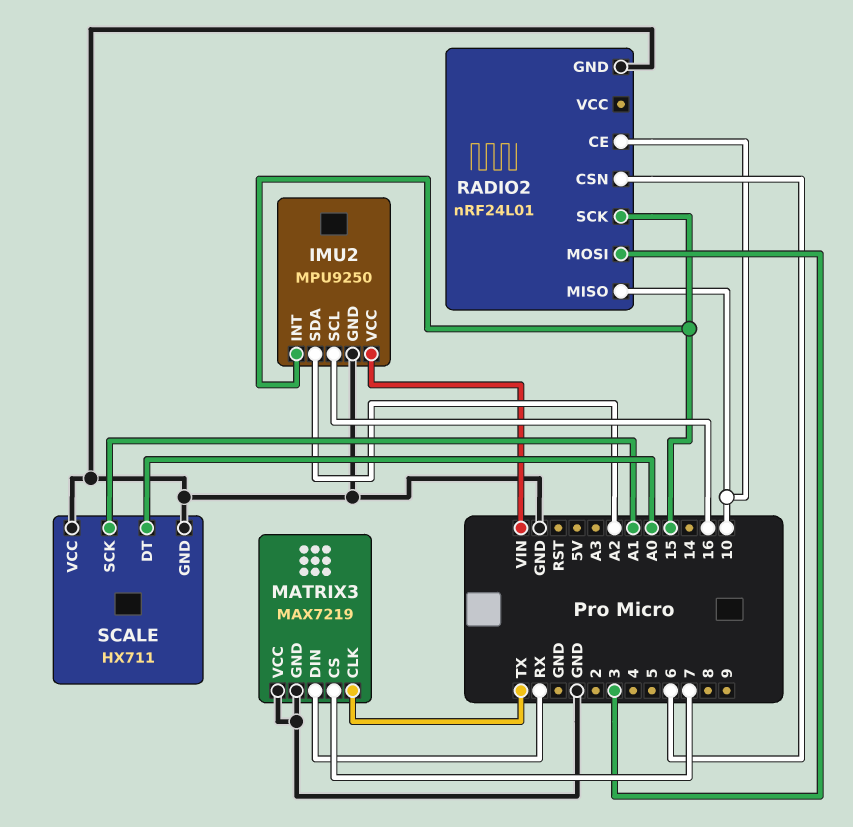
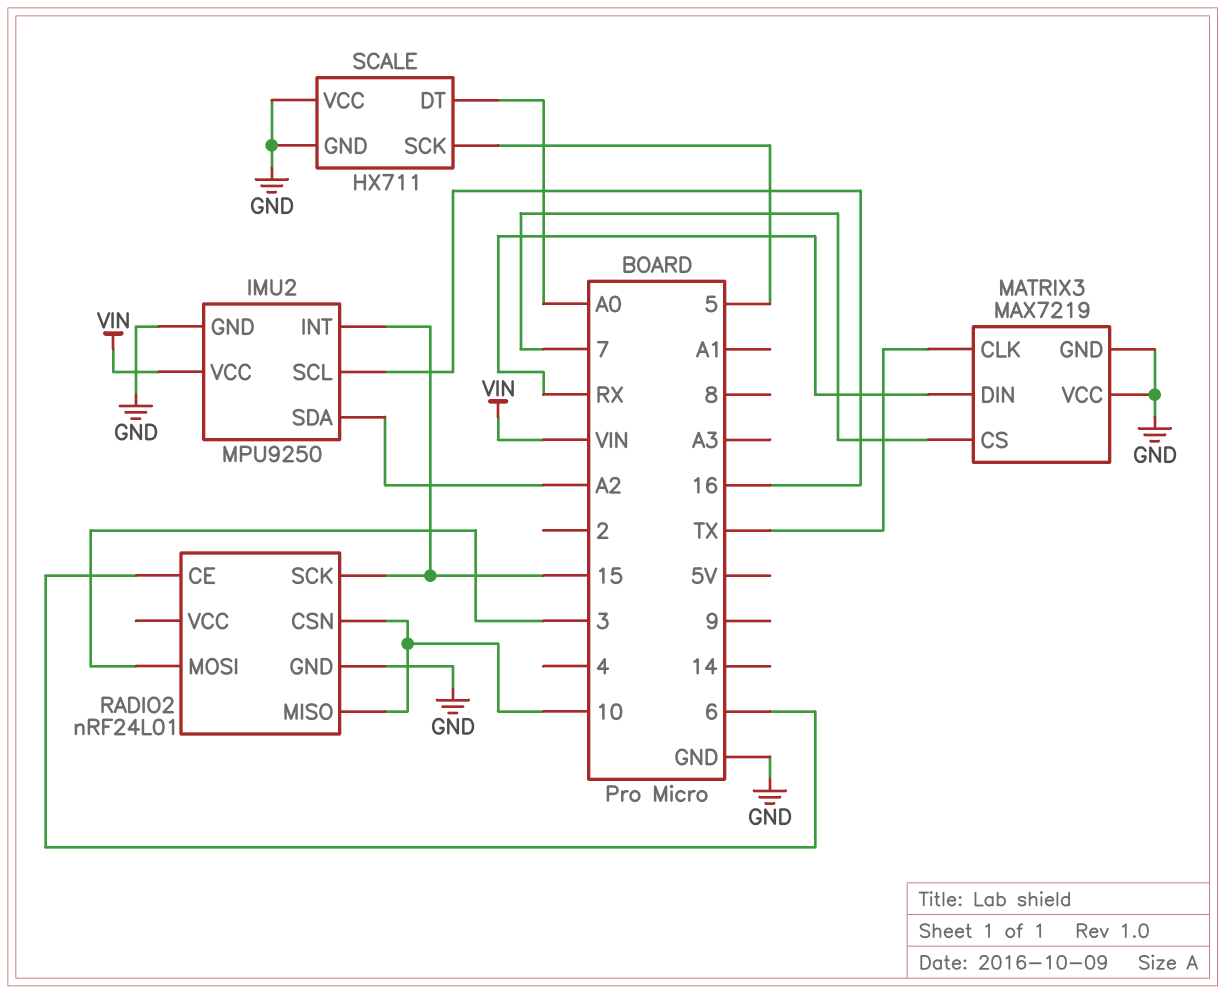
RADIO2 pin CE: 10 -> 6
RADIO2 pin CSN: 6 -> 10
SCALE pin SCK: A1 -> 5

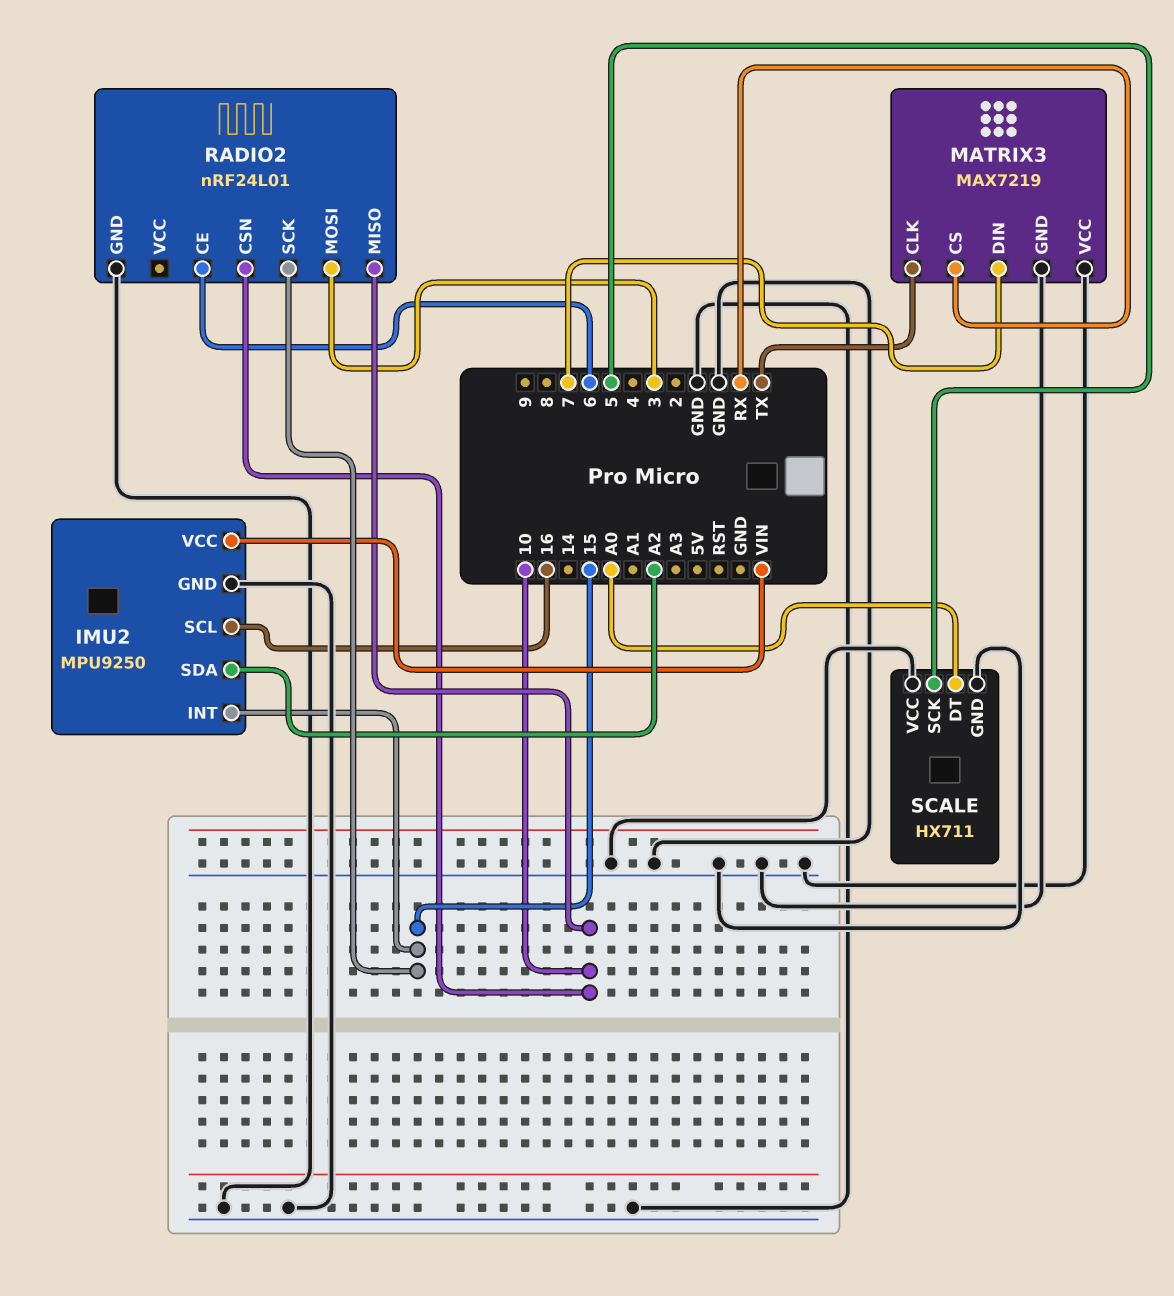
MATRIX3 pin CS: 7 -> RX
MATRIX3 pin DIN: RX -> 7

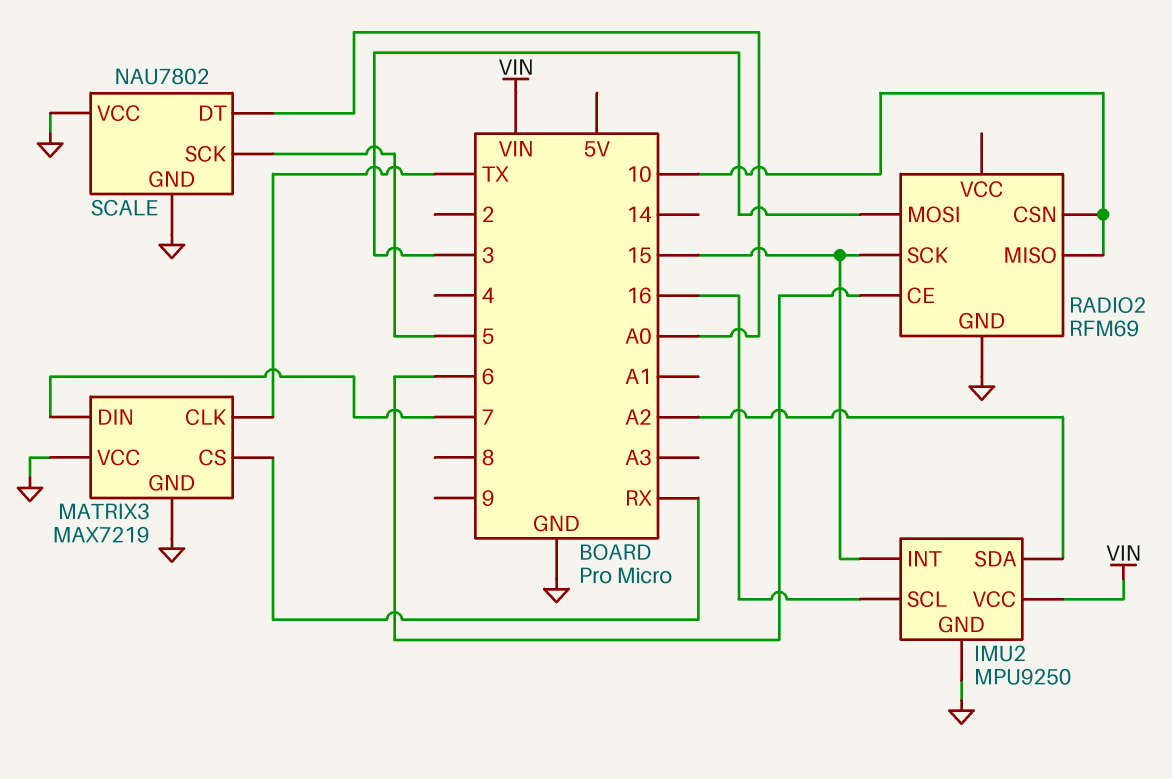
RADIO2: nRF24L01 -> RFM69
SCALE: HX711 -> NAU7802

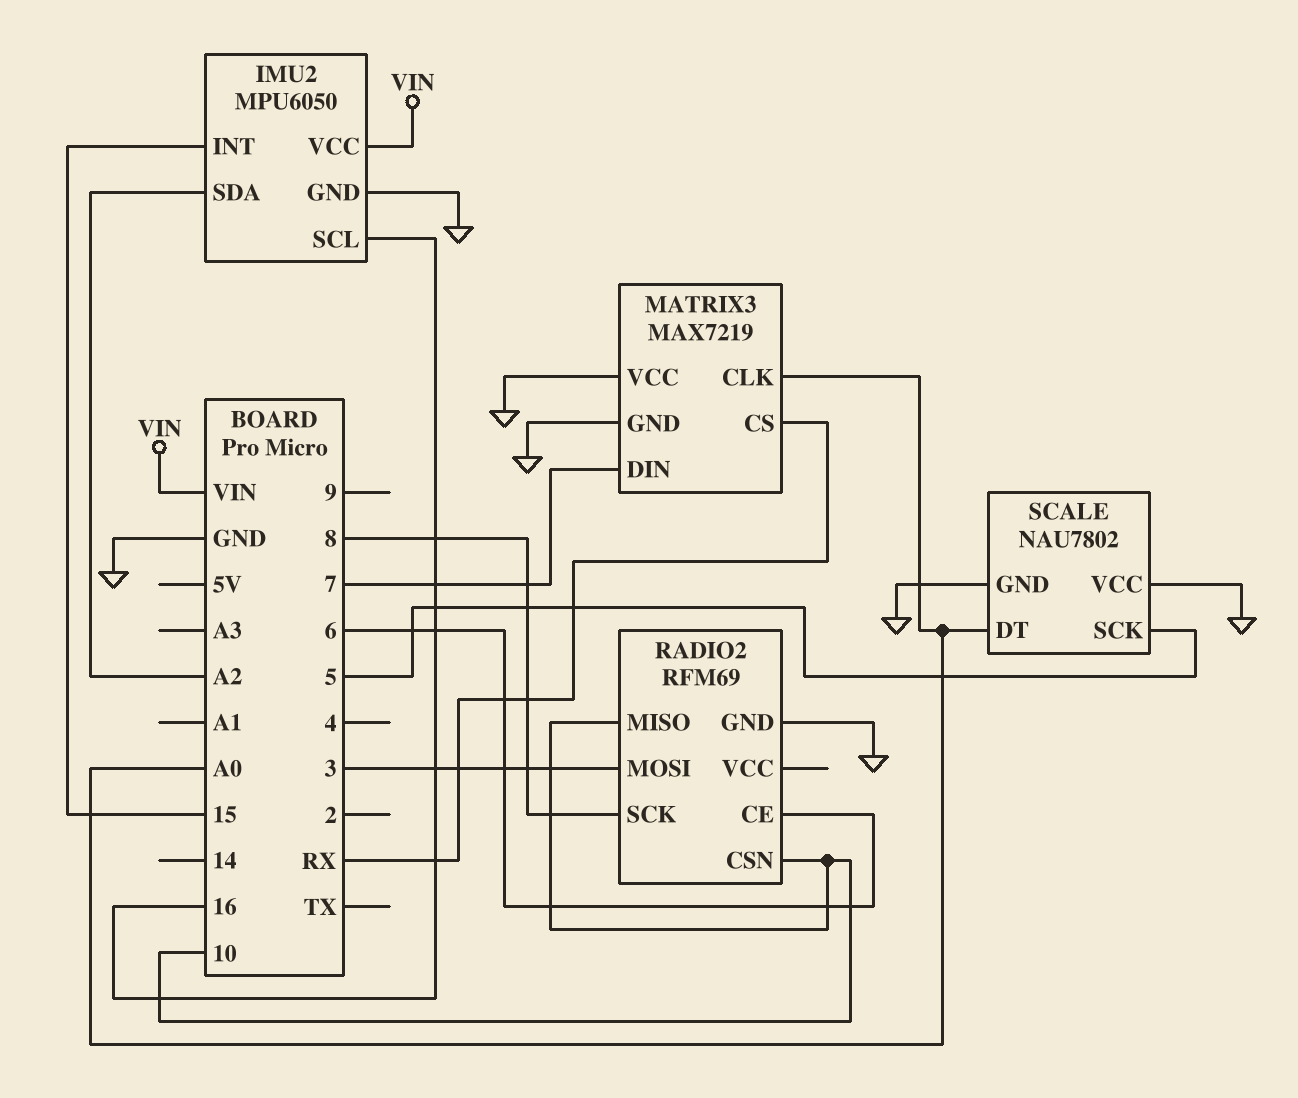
IMU2: MPU9250 -> MPU6050
MATRIX3 pin CLK: TX -> A0
RADIO2 pin SCK: 15 -> 8

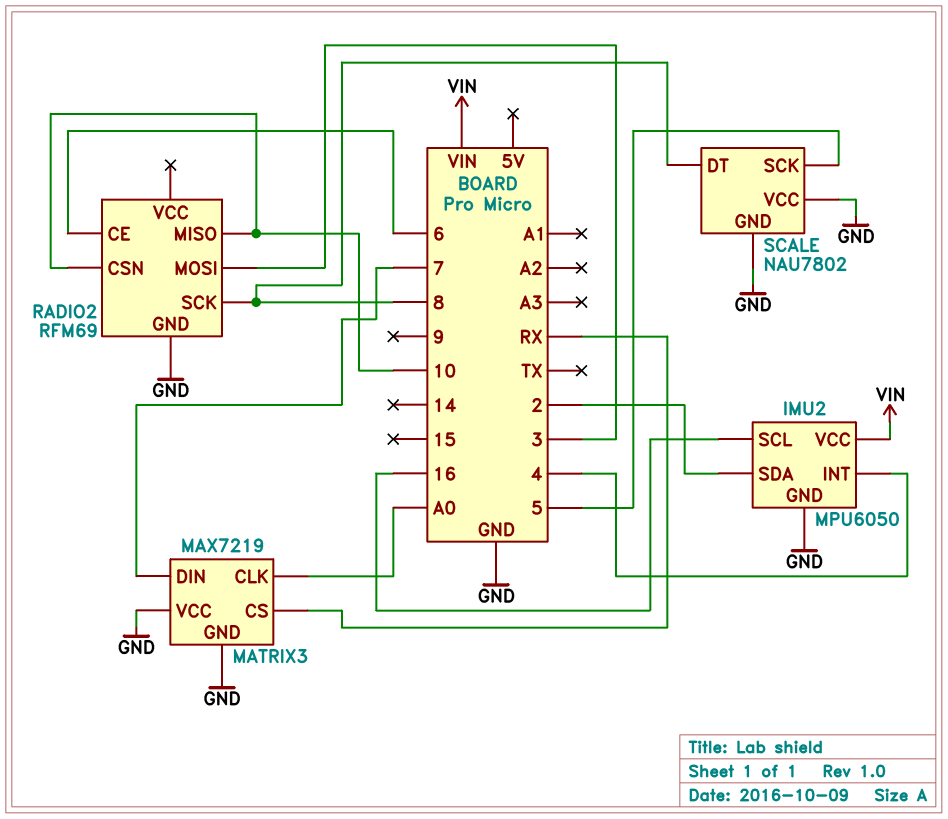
IMU2 pin INT: 15 -> 4
IMU2 pin SDA: A2 -> 2
SCALE pin DT: A0 -> 8

